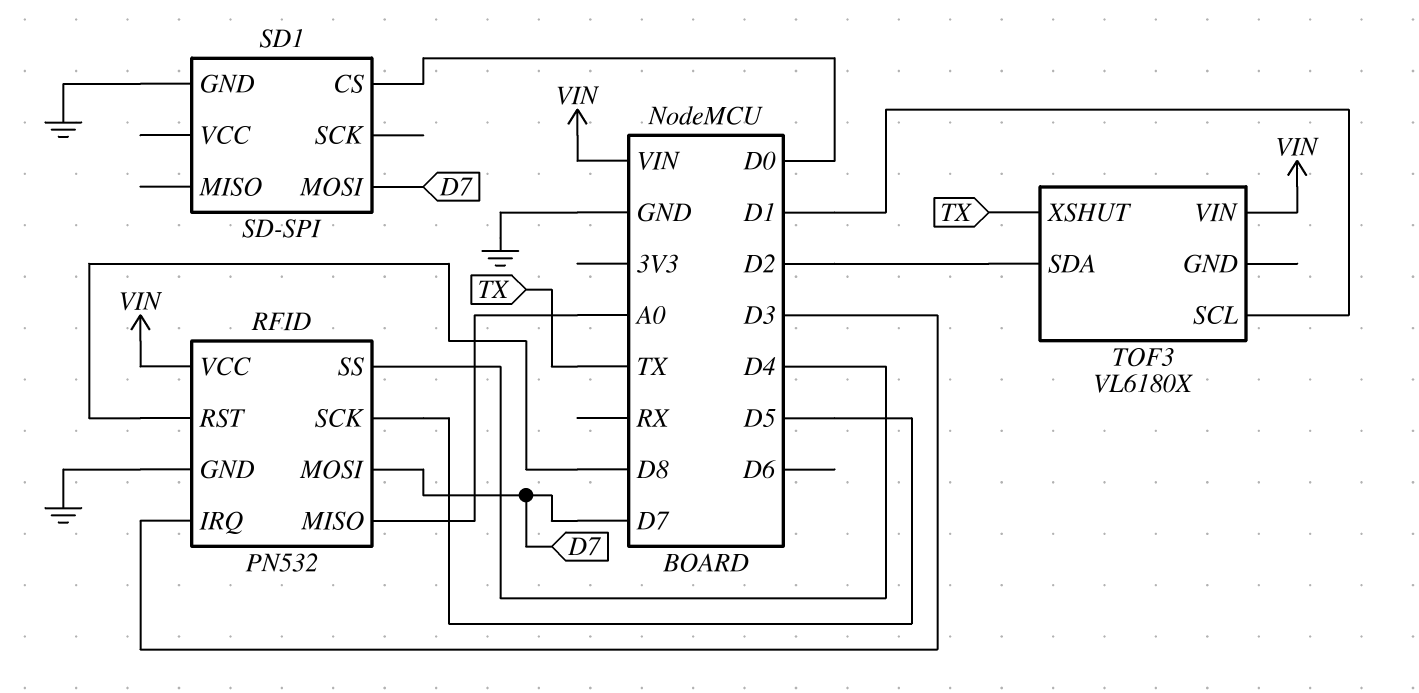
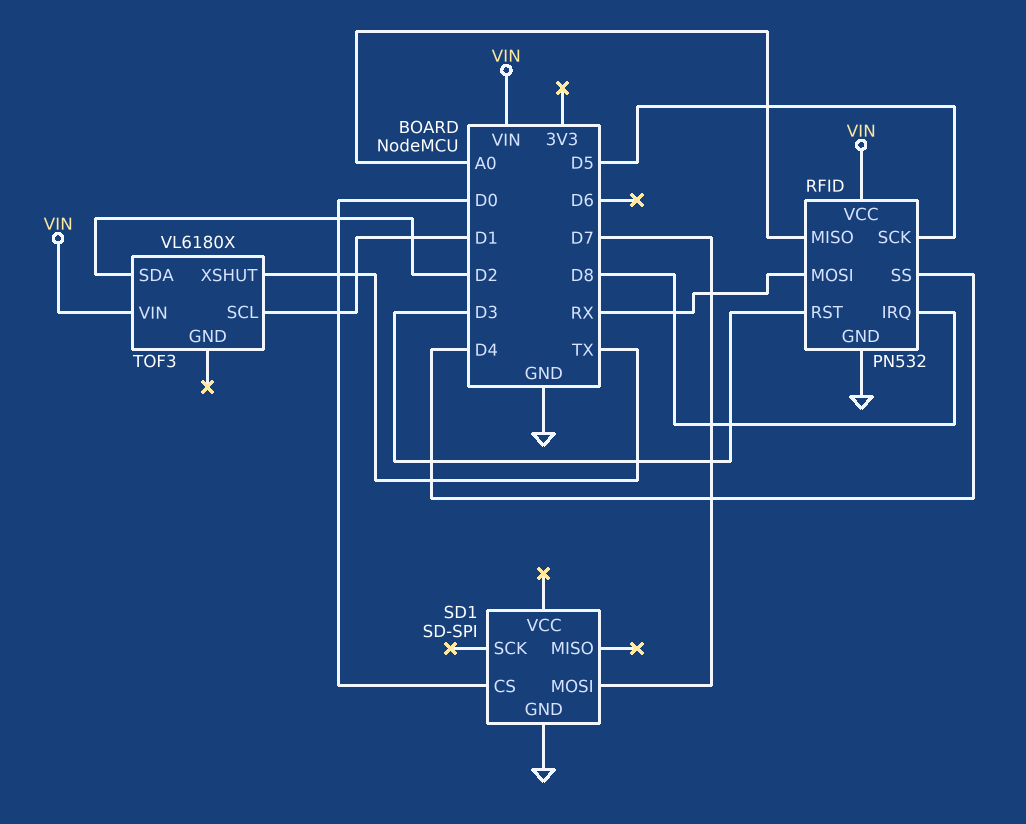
RFID pin IRQ: D3 -> D8
RFID pin MOSI: D7 -> RX
RFID pin RST: D8 -> D3

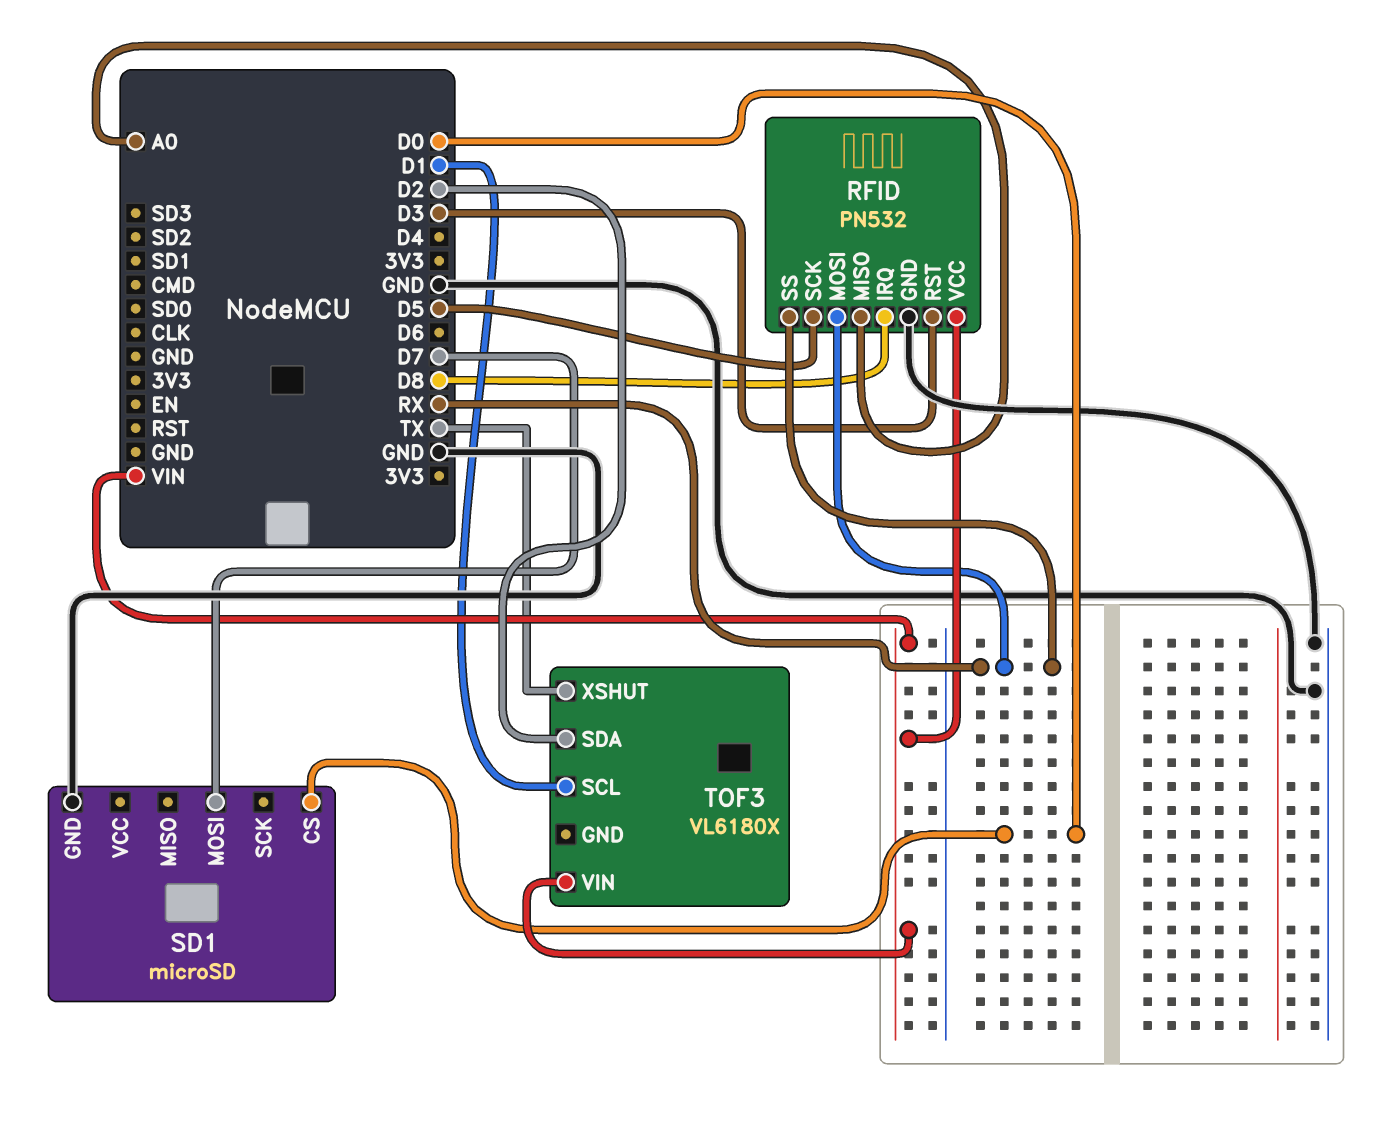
RFID pin SS: D4 -> RX
SD1: SD-SPI -> microSD

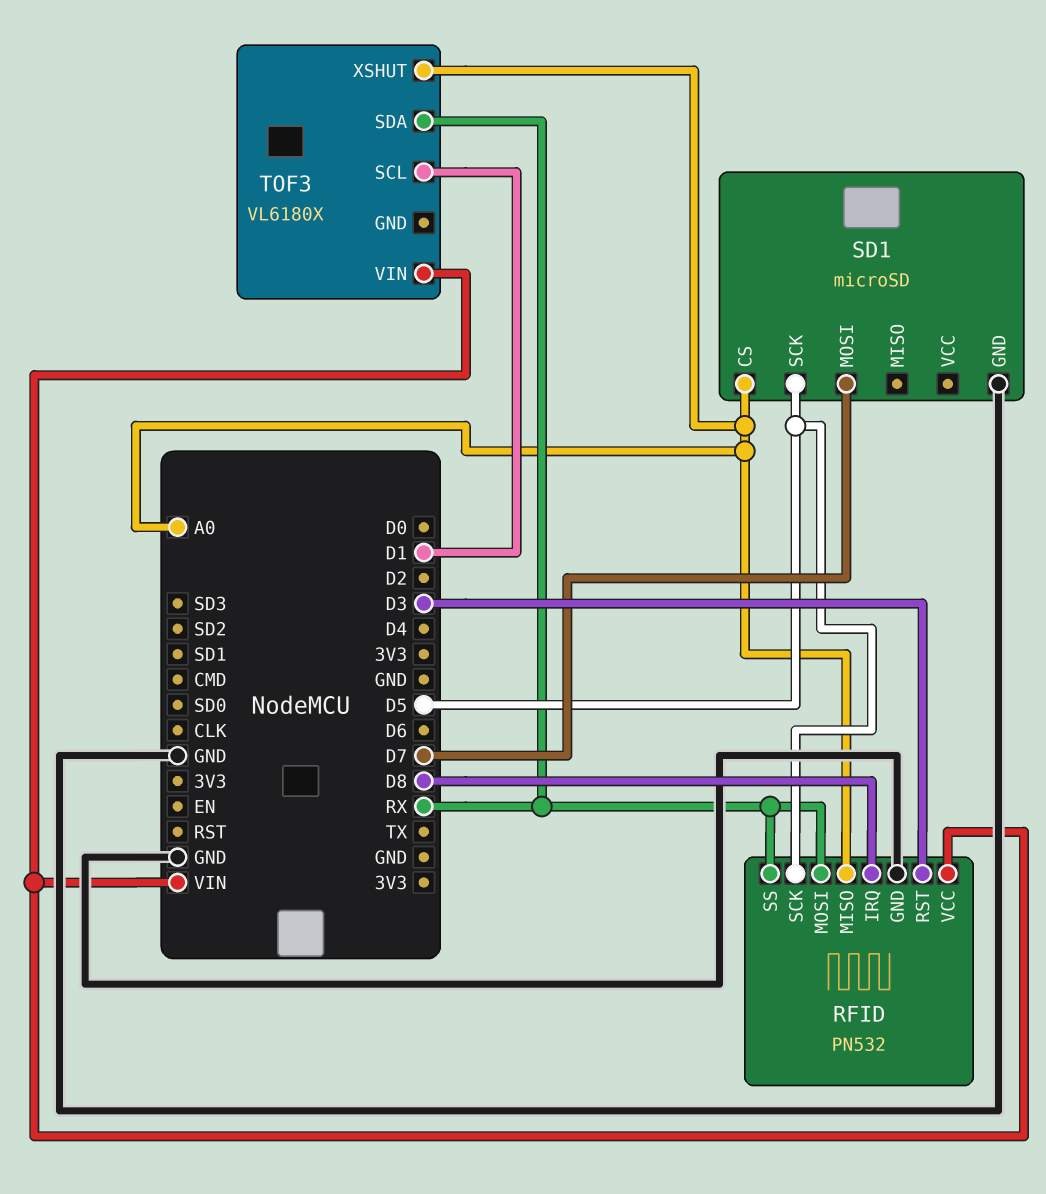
SD1 pin CS: D0 -> A0
SD1 pin SCK: none -> D5
TOF3 pin SDA: D2 -> RX
TOF3 pin XSHUT: TX -> A0

